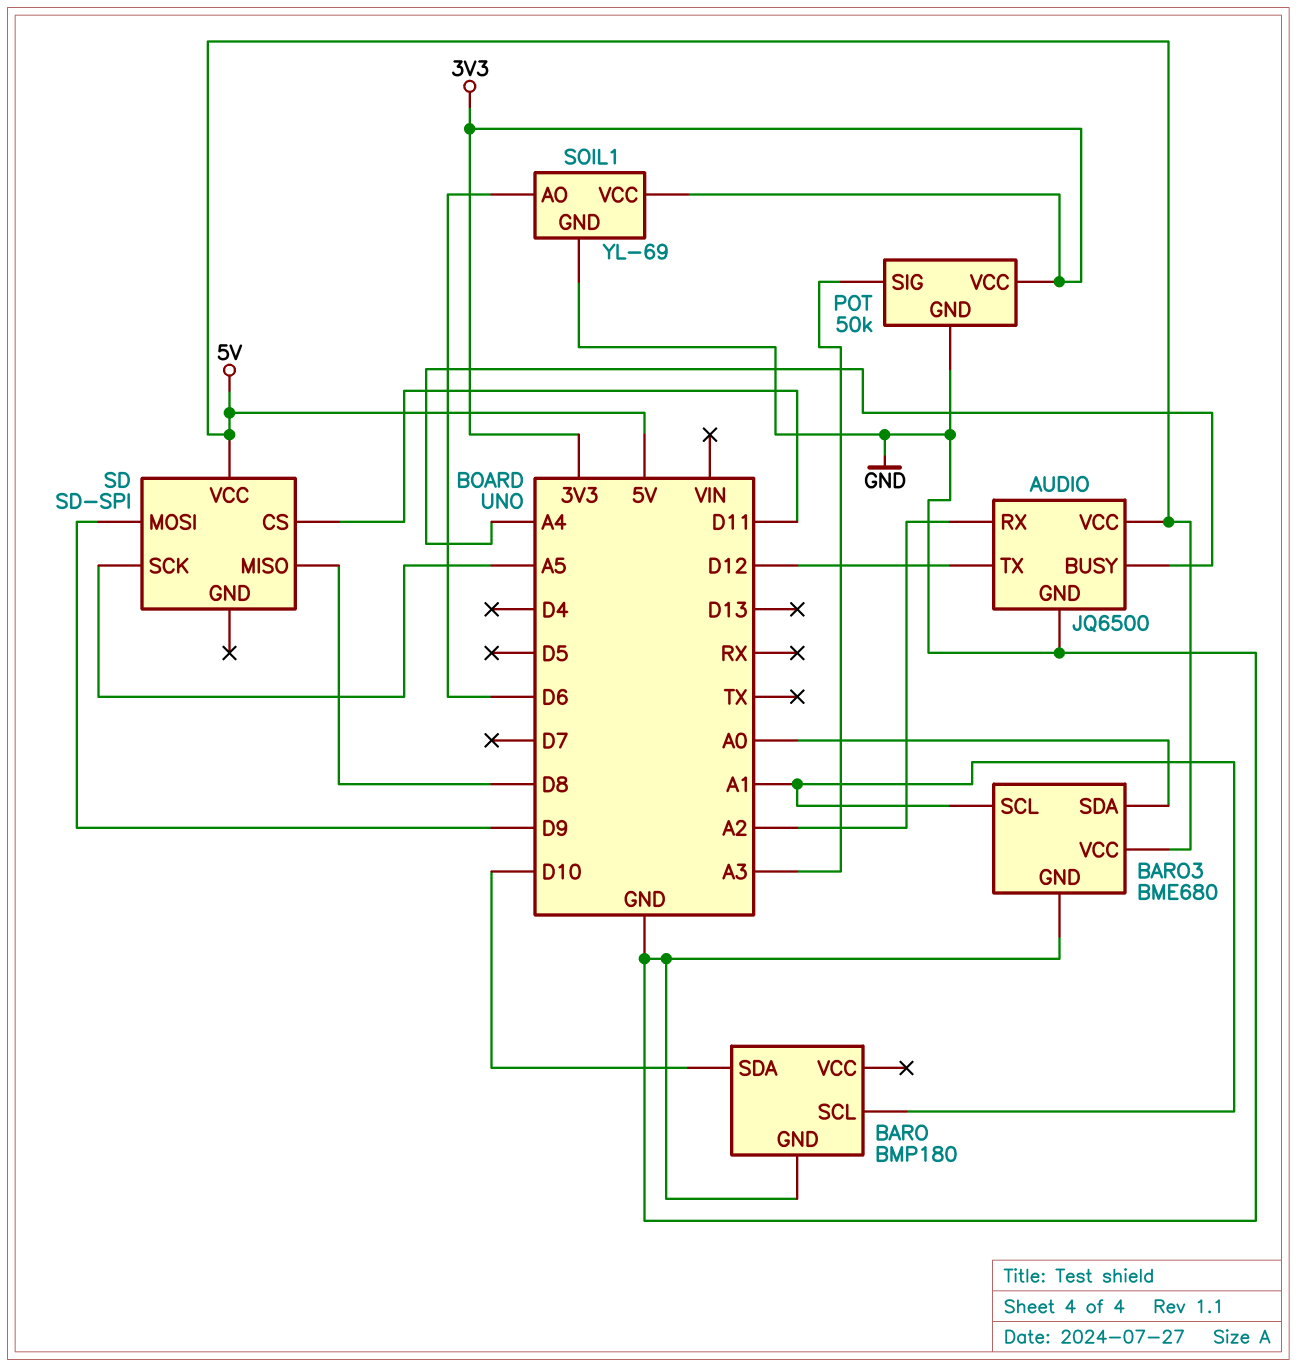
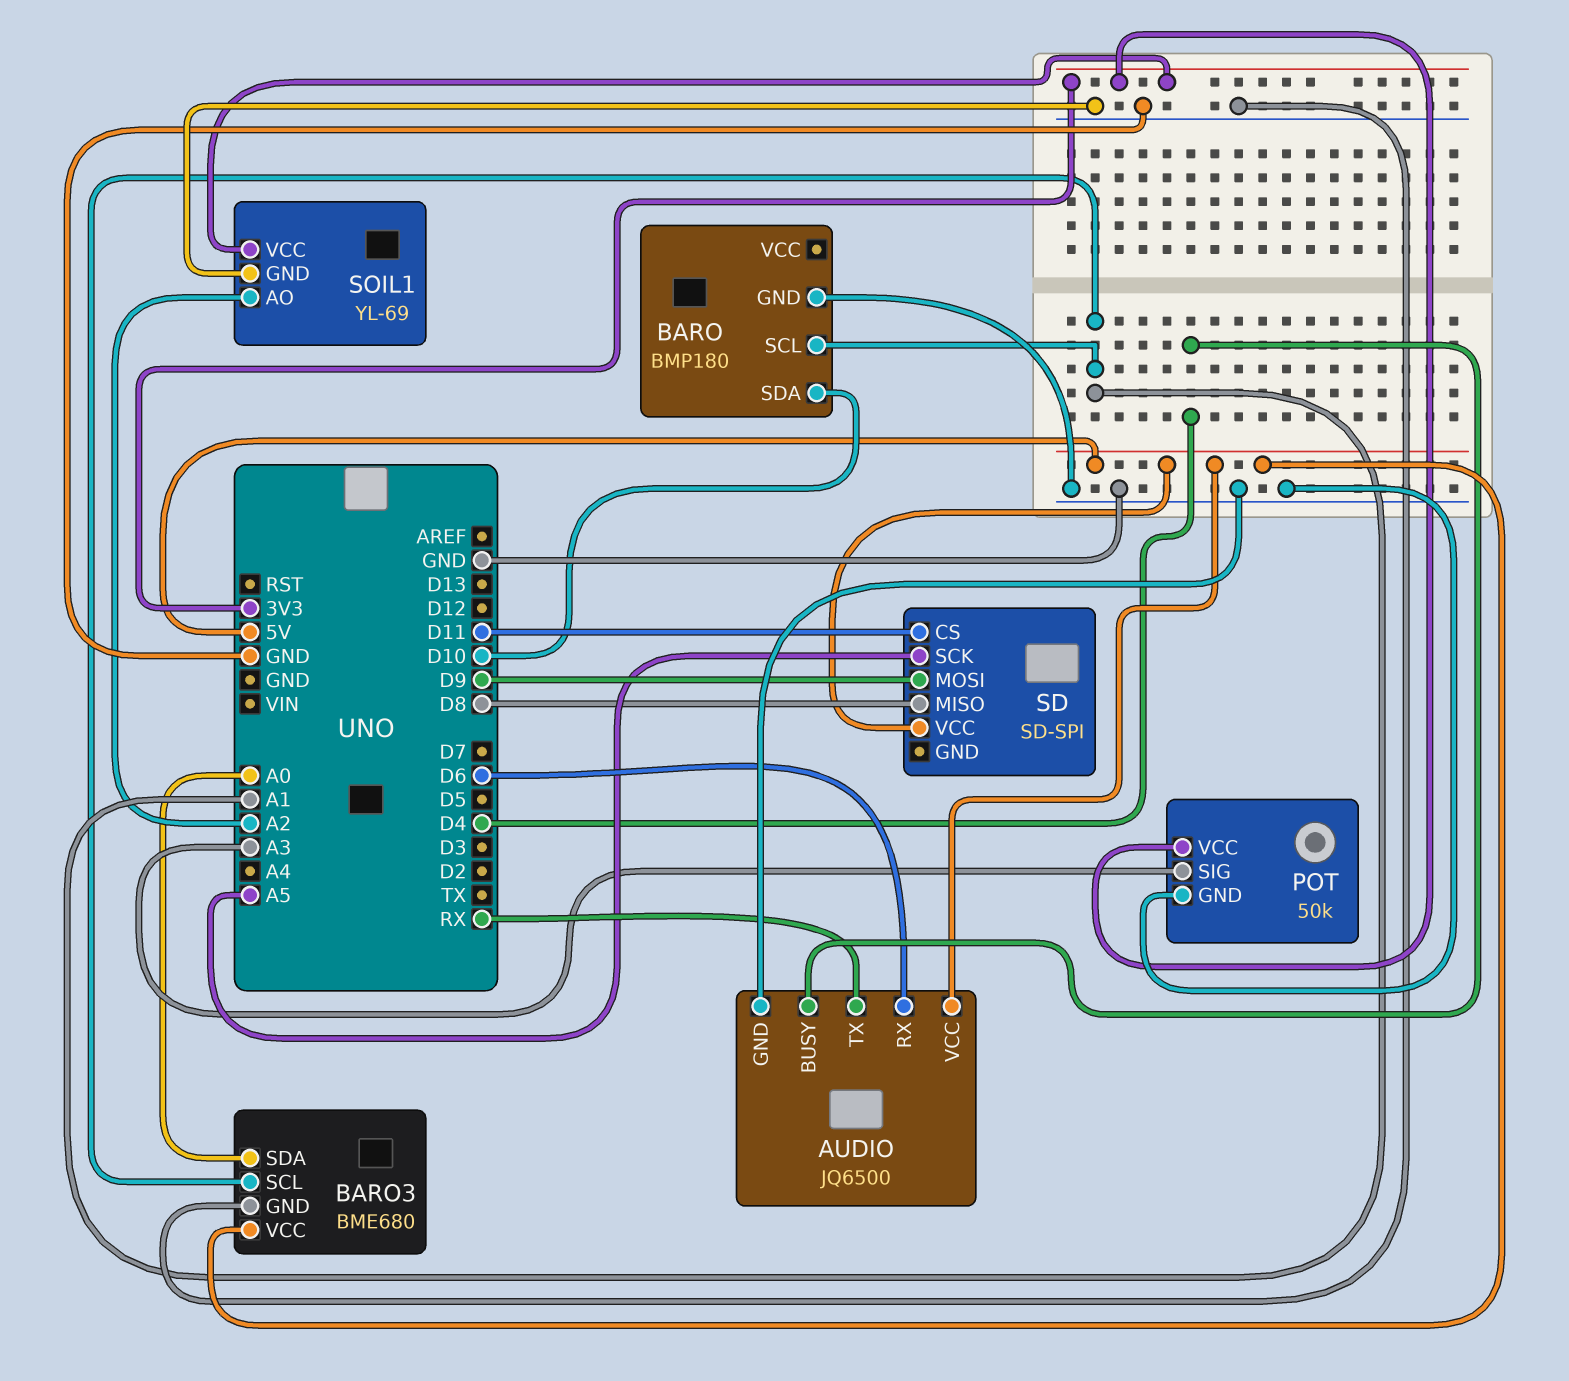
AUDIO pin BUSY: A4 -> D4
AUDIO pin RX: A2 -> D6
AUDIO pin TX: D12 -> RX
SOIL1 pin AO: D6 -> A2

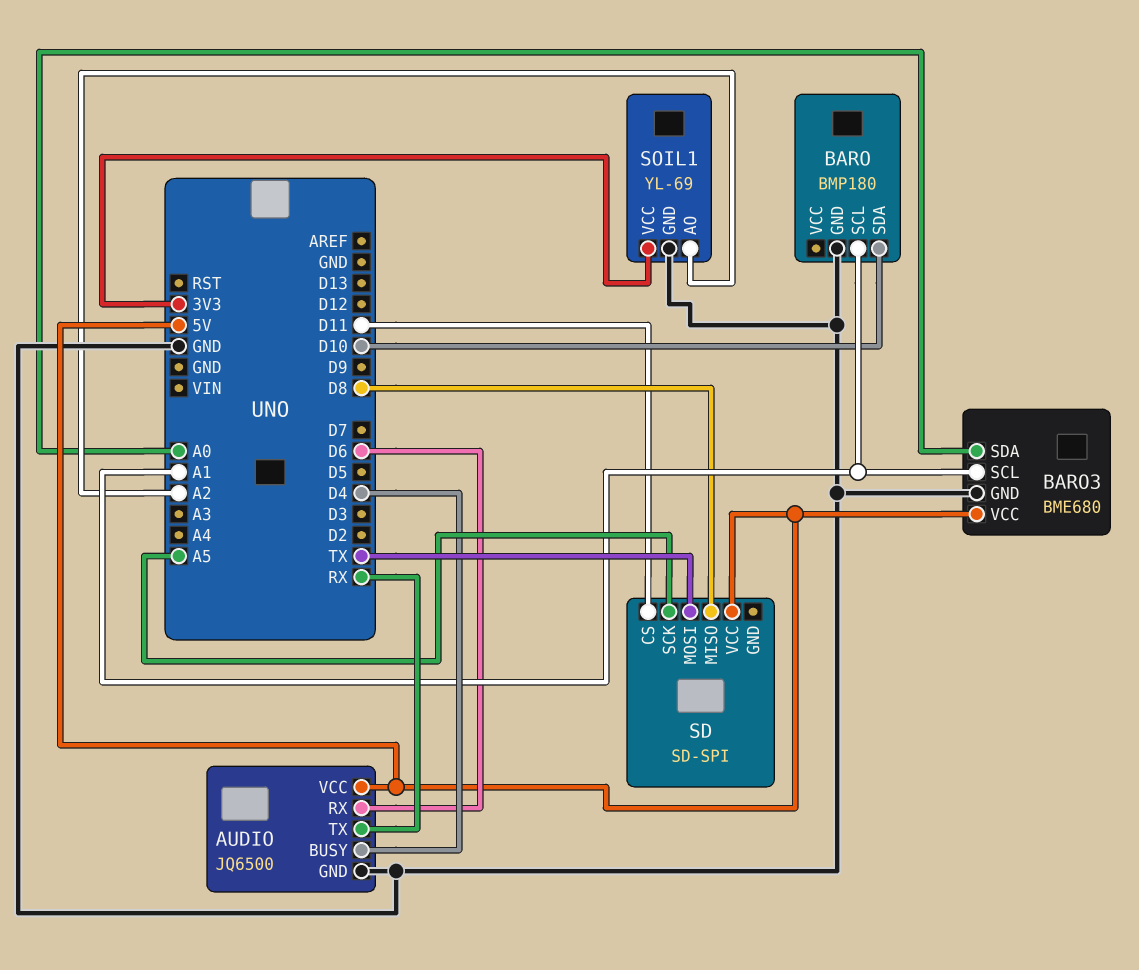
POT: 50k -> none
POT pin GND: GND -> none
POT pin SIG: A3 -> none
POT pin VCC: 3V3 -> none
SD pin MOSI: D9 -> TX

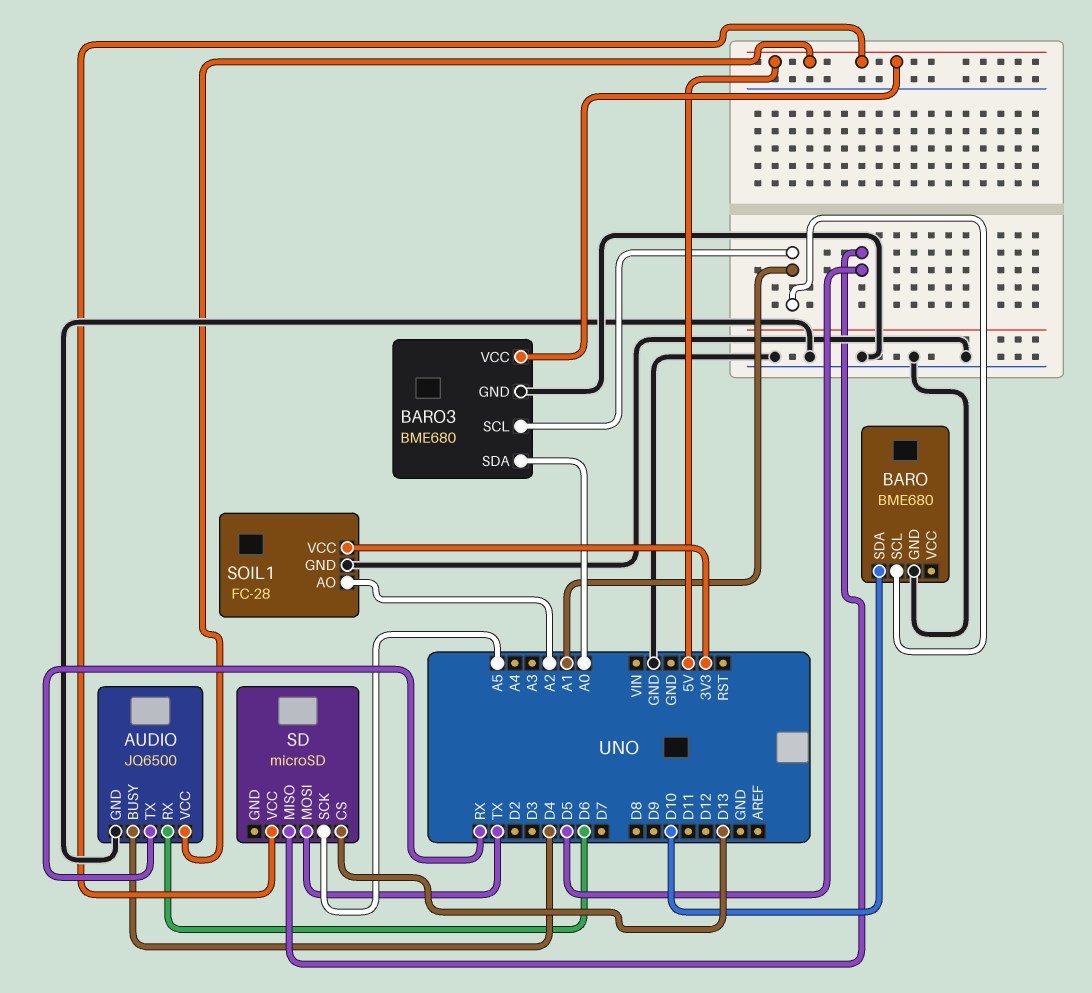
BARO: BMP180 -> BME680
SD: SD-SPI -> microSD
SD pin CS: D11 -> D13
SD pin MISO: D8 -> D5
SOIL1: YL-69 -> FC-28

